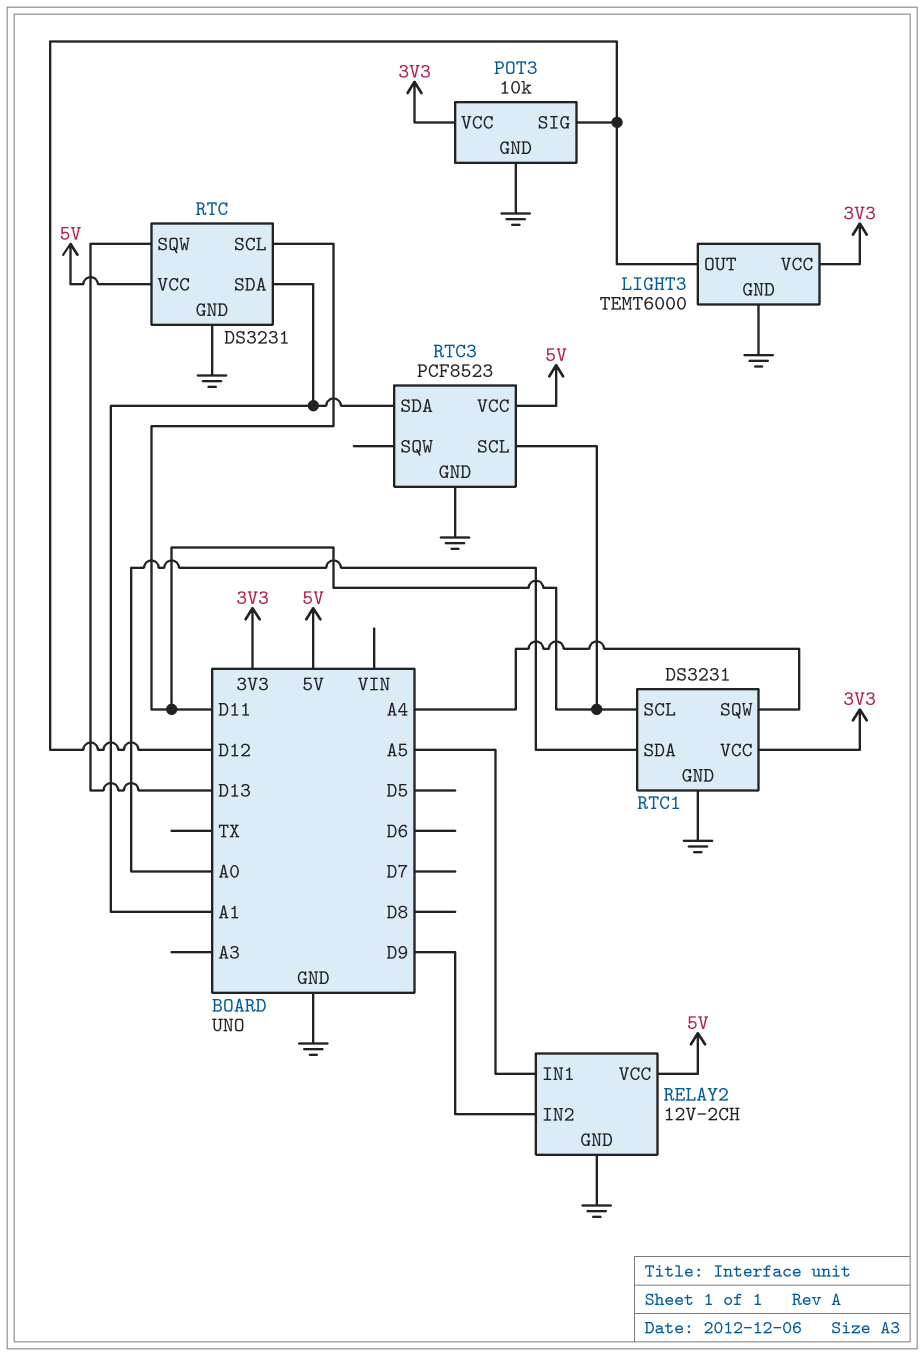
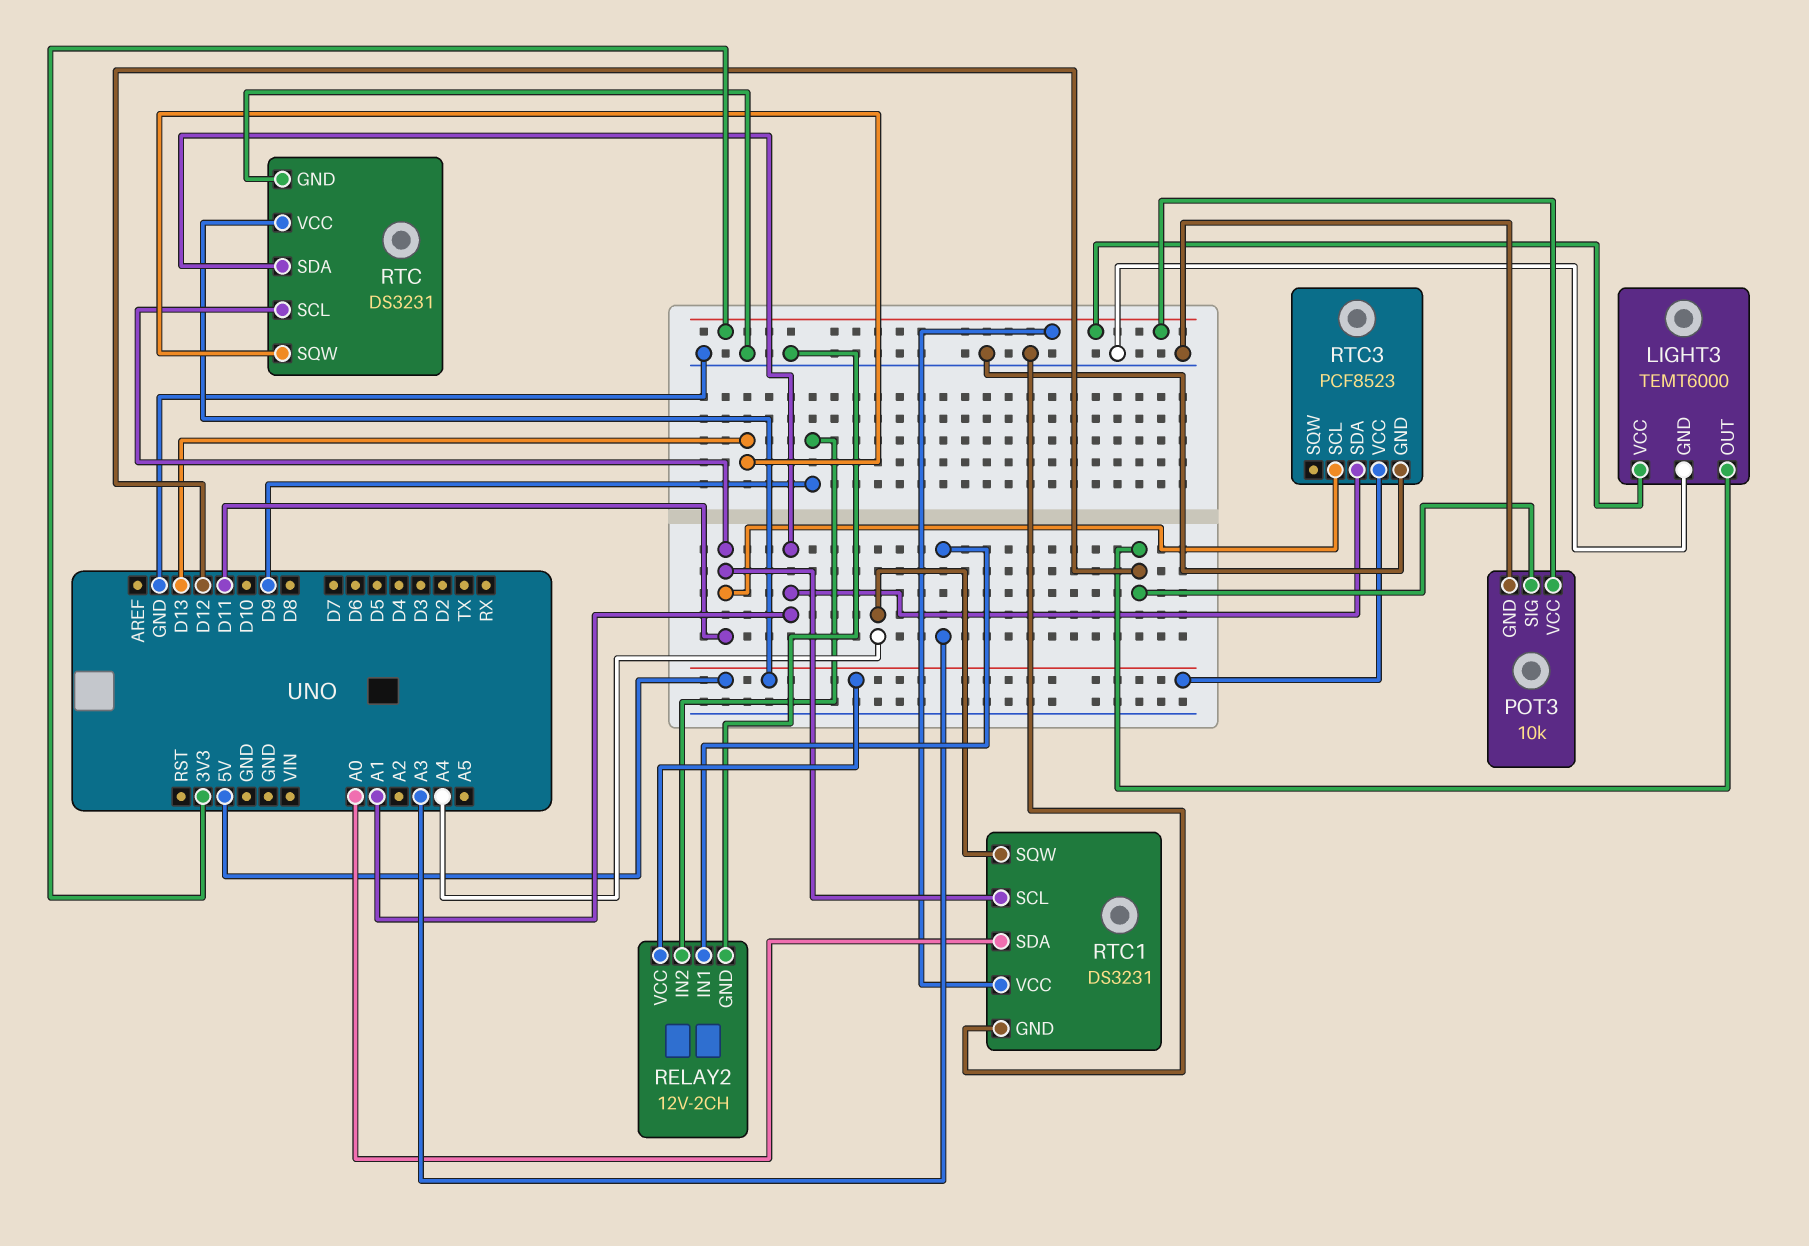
RELAY2 pin IN1: A5 -> A3

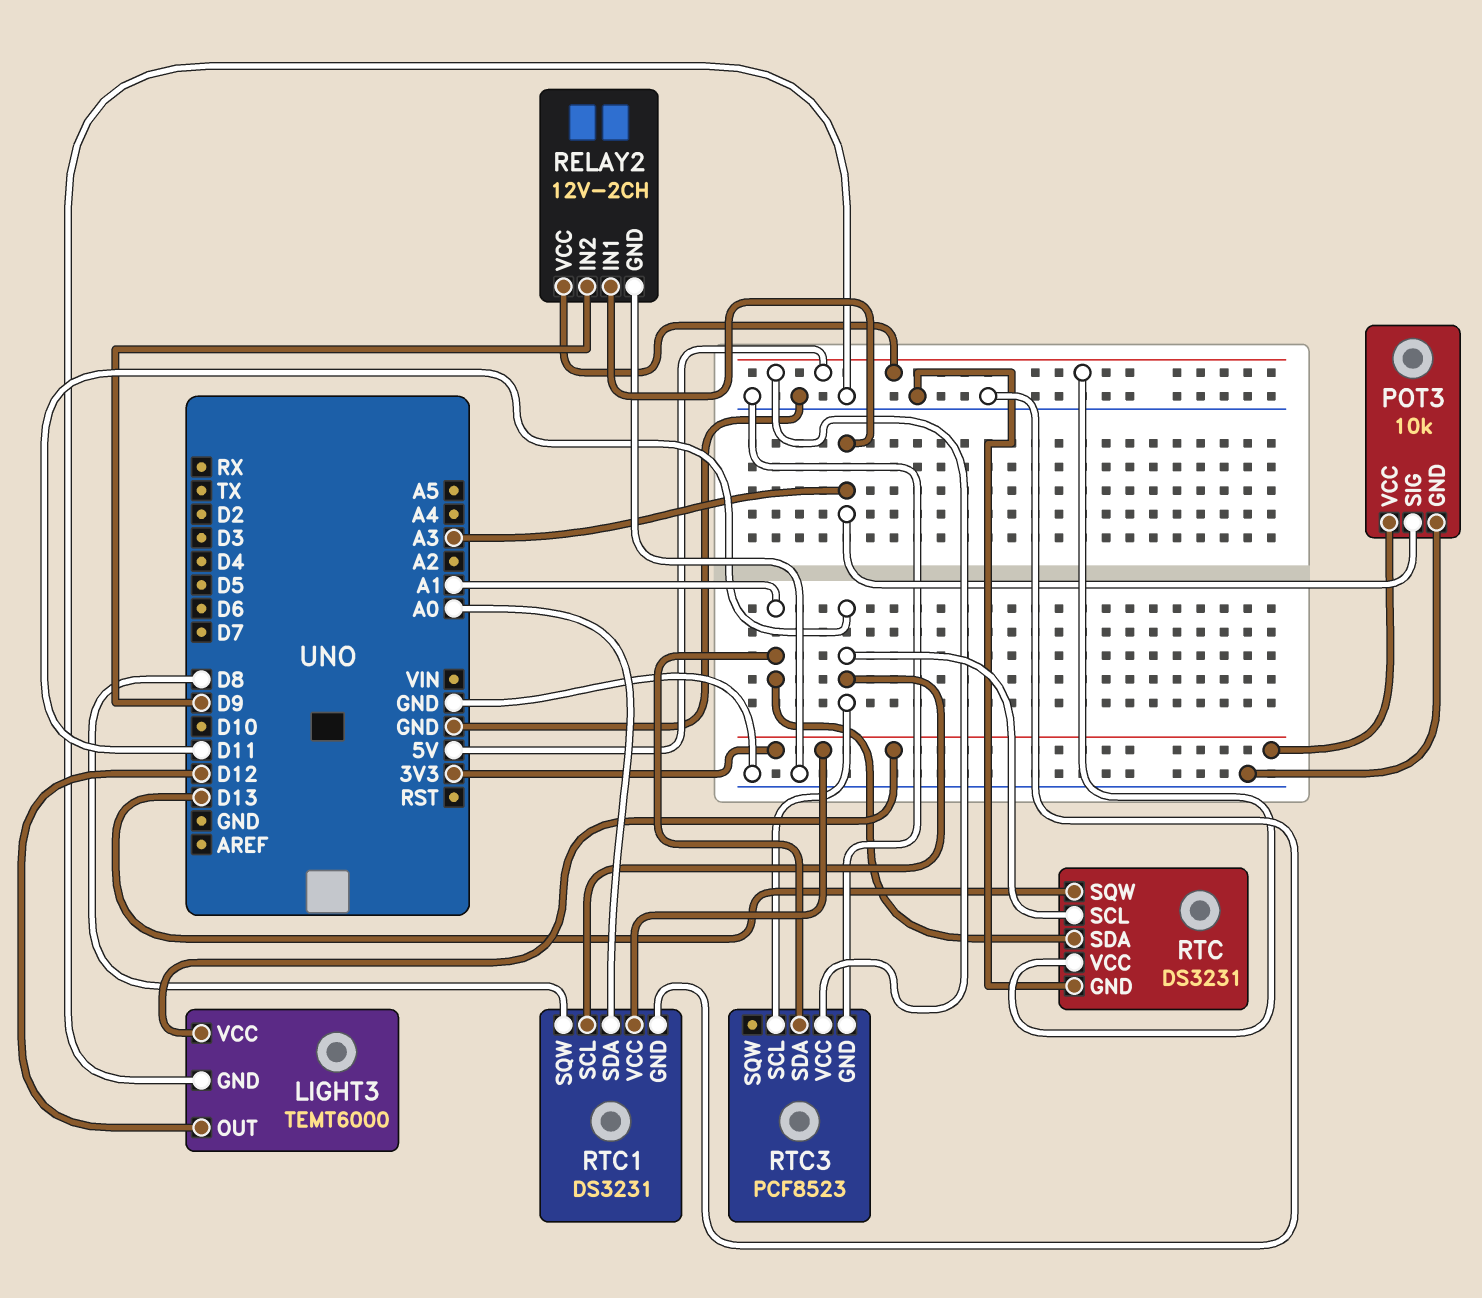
POT3 pin SIG: D12 -> A3
RTC1 pin SQW: A4 -> D8

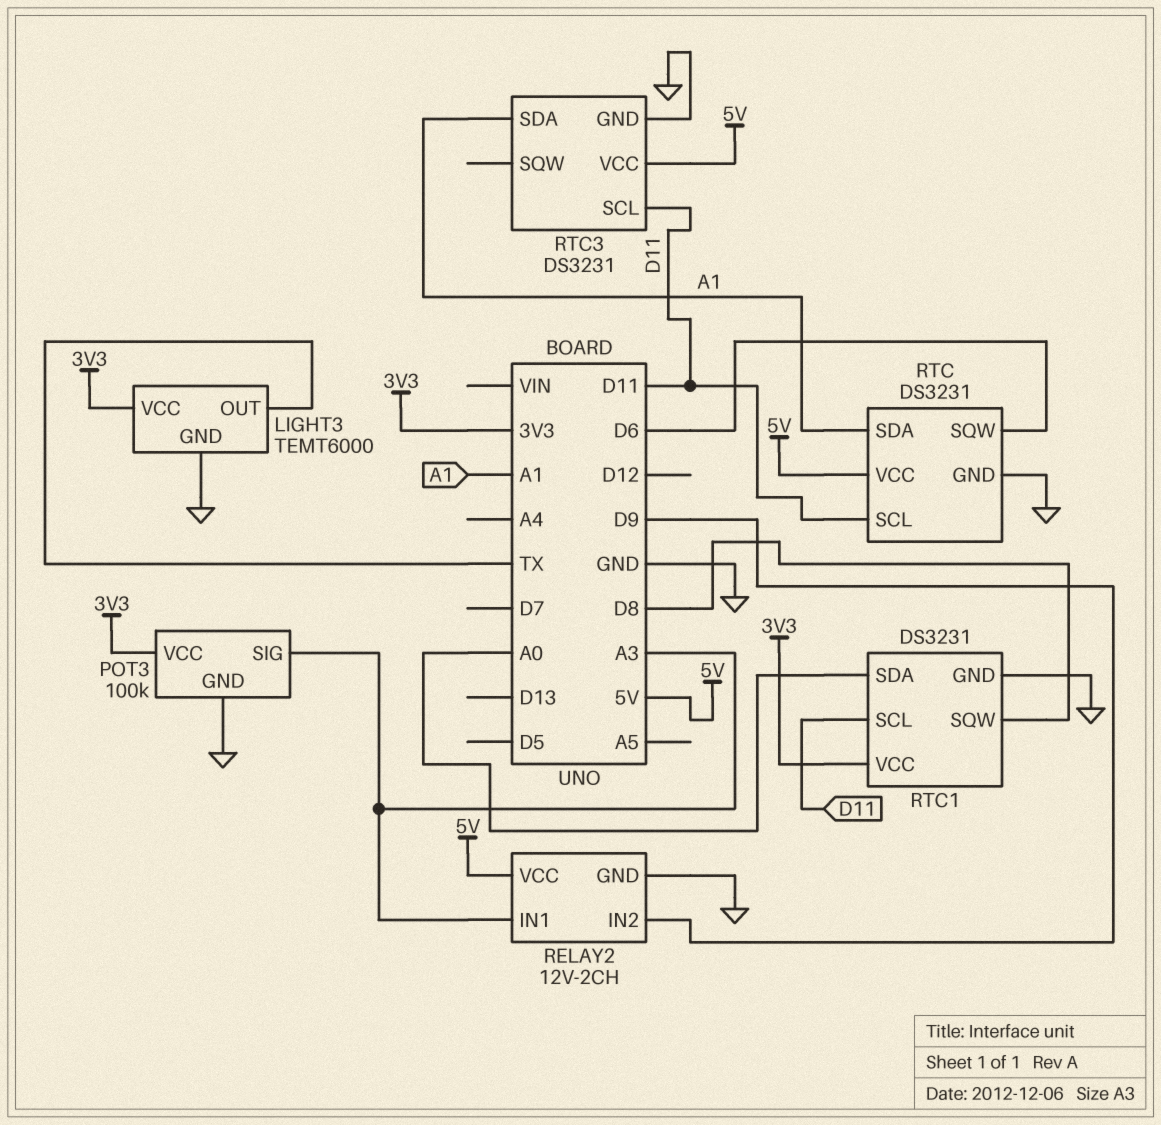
LIGHT3 pin OUT: D12 -> TX
POT3: 10k -> 100k
RTC pin SQW: D13 -> D6
RTC3: PCF8523 -> DS3231

